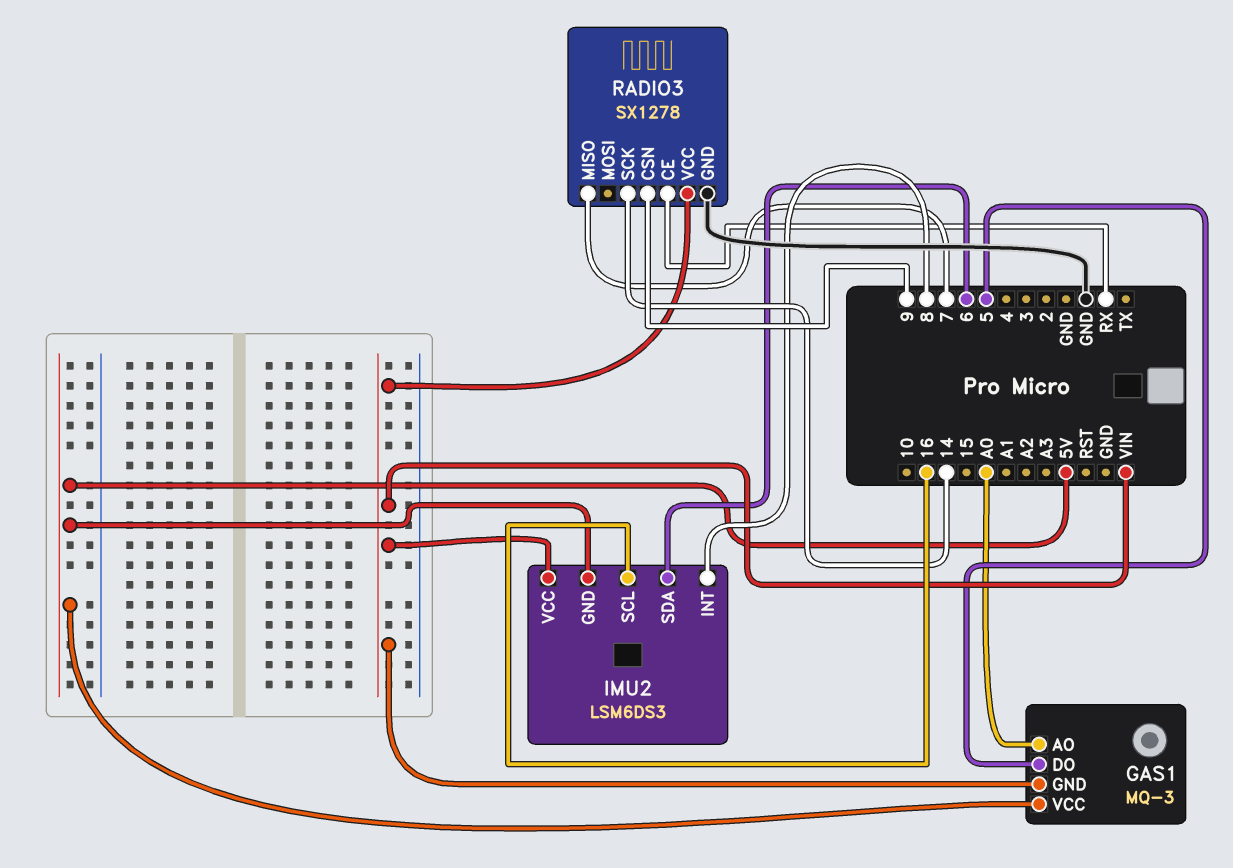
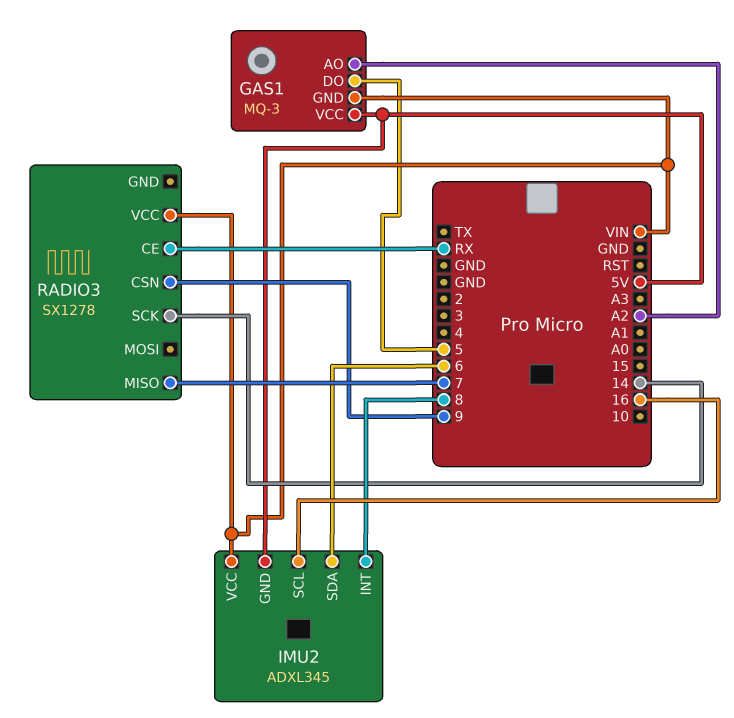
GAS1 pin AO: A0 -> A2
IMU2: LSM6DS3 -> ADXL345
RADIO3 pin GND: GND -> none

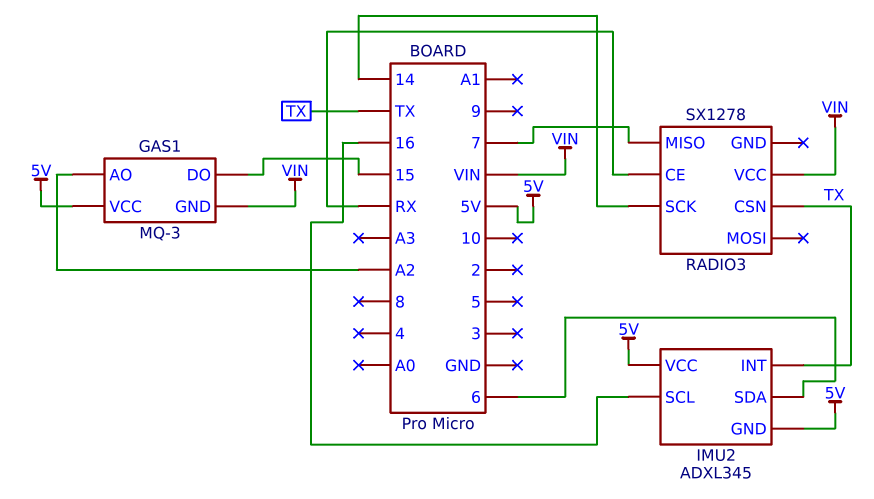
GAS1 pin DO: 5 -> 15
IMU2 pin INT: 8 -> TX
IMU2 pin VCC: VIN -> 5V
RADIO3 pin CSN: 9 -> TX

